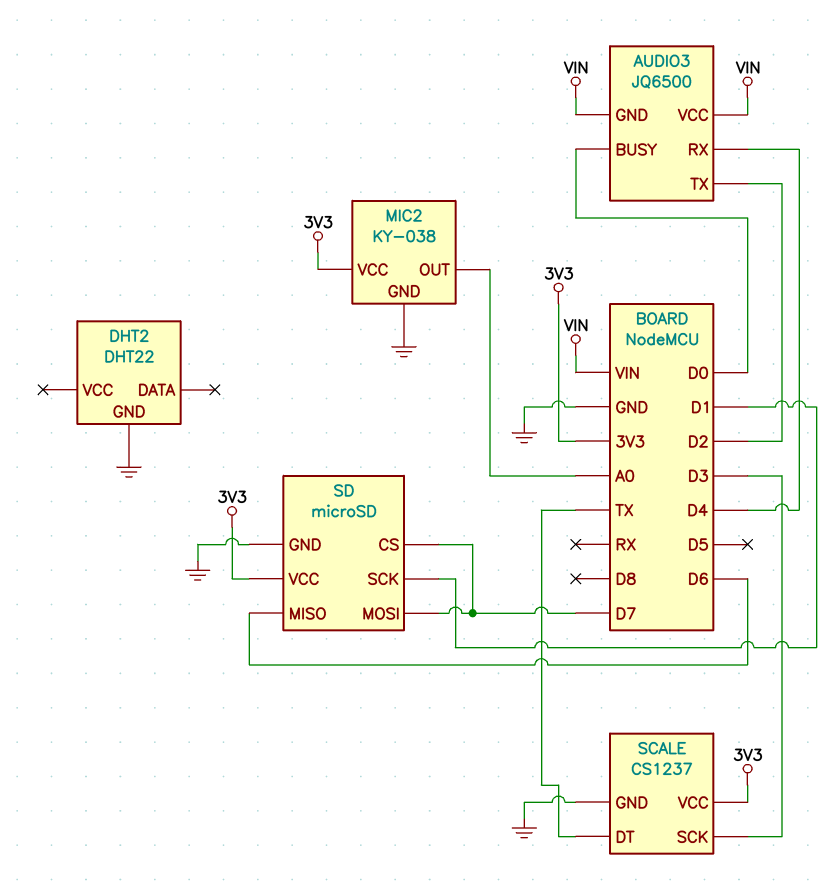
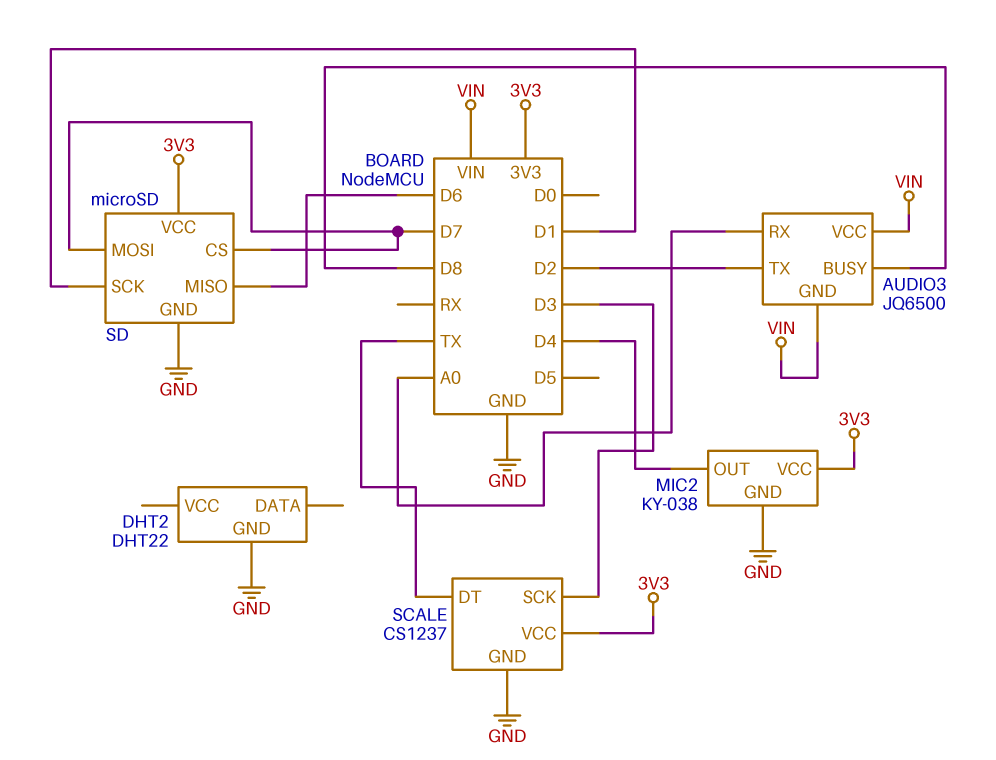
AUDIO3 pin BUSY: D0 -> D8
AUDIO3 pin RX: D4 -> A0
MIC2 pin OUT: A0 -> D4

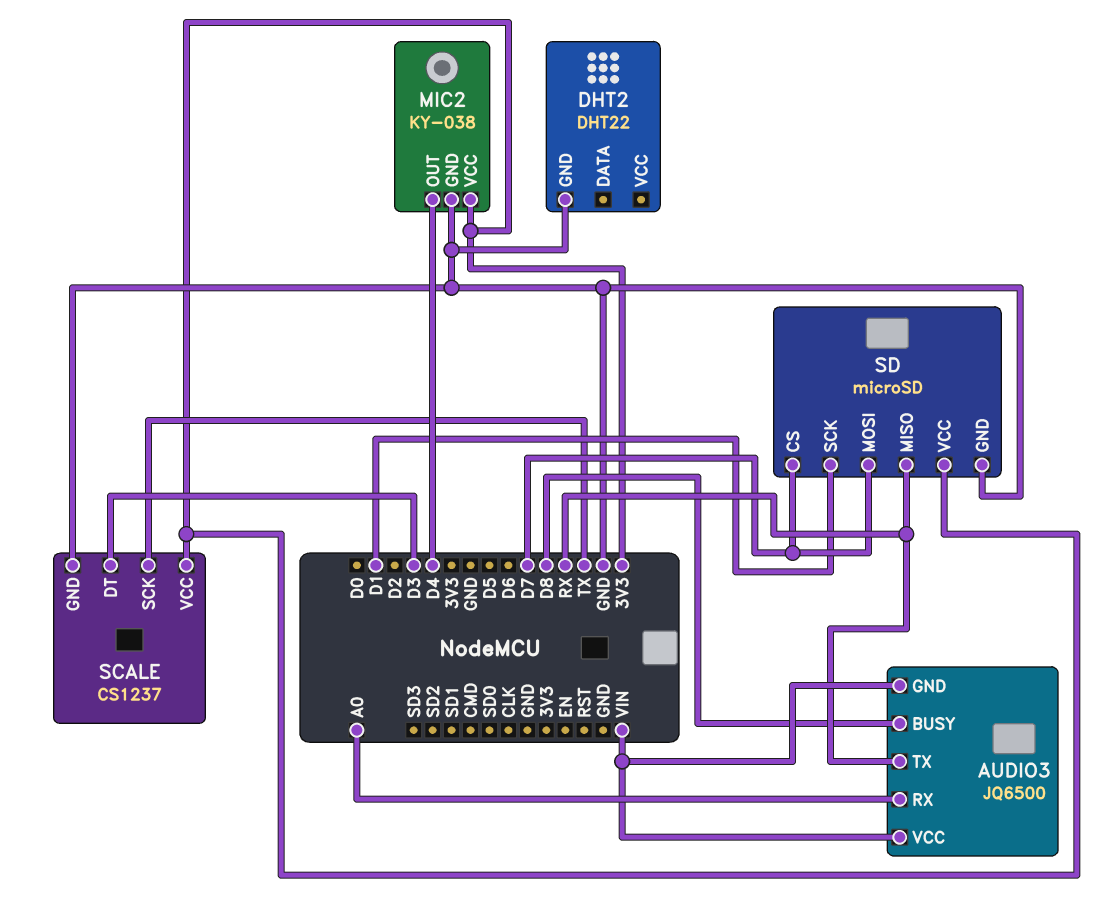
AUDIO3 pin TX: D2 -> RX
SCALE pin DT: TX -> D3
SCALE pin SCK: D3 -> TX
SD pin MISO: D6 -> RX

